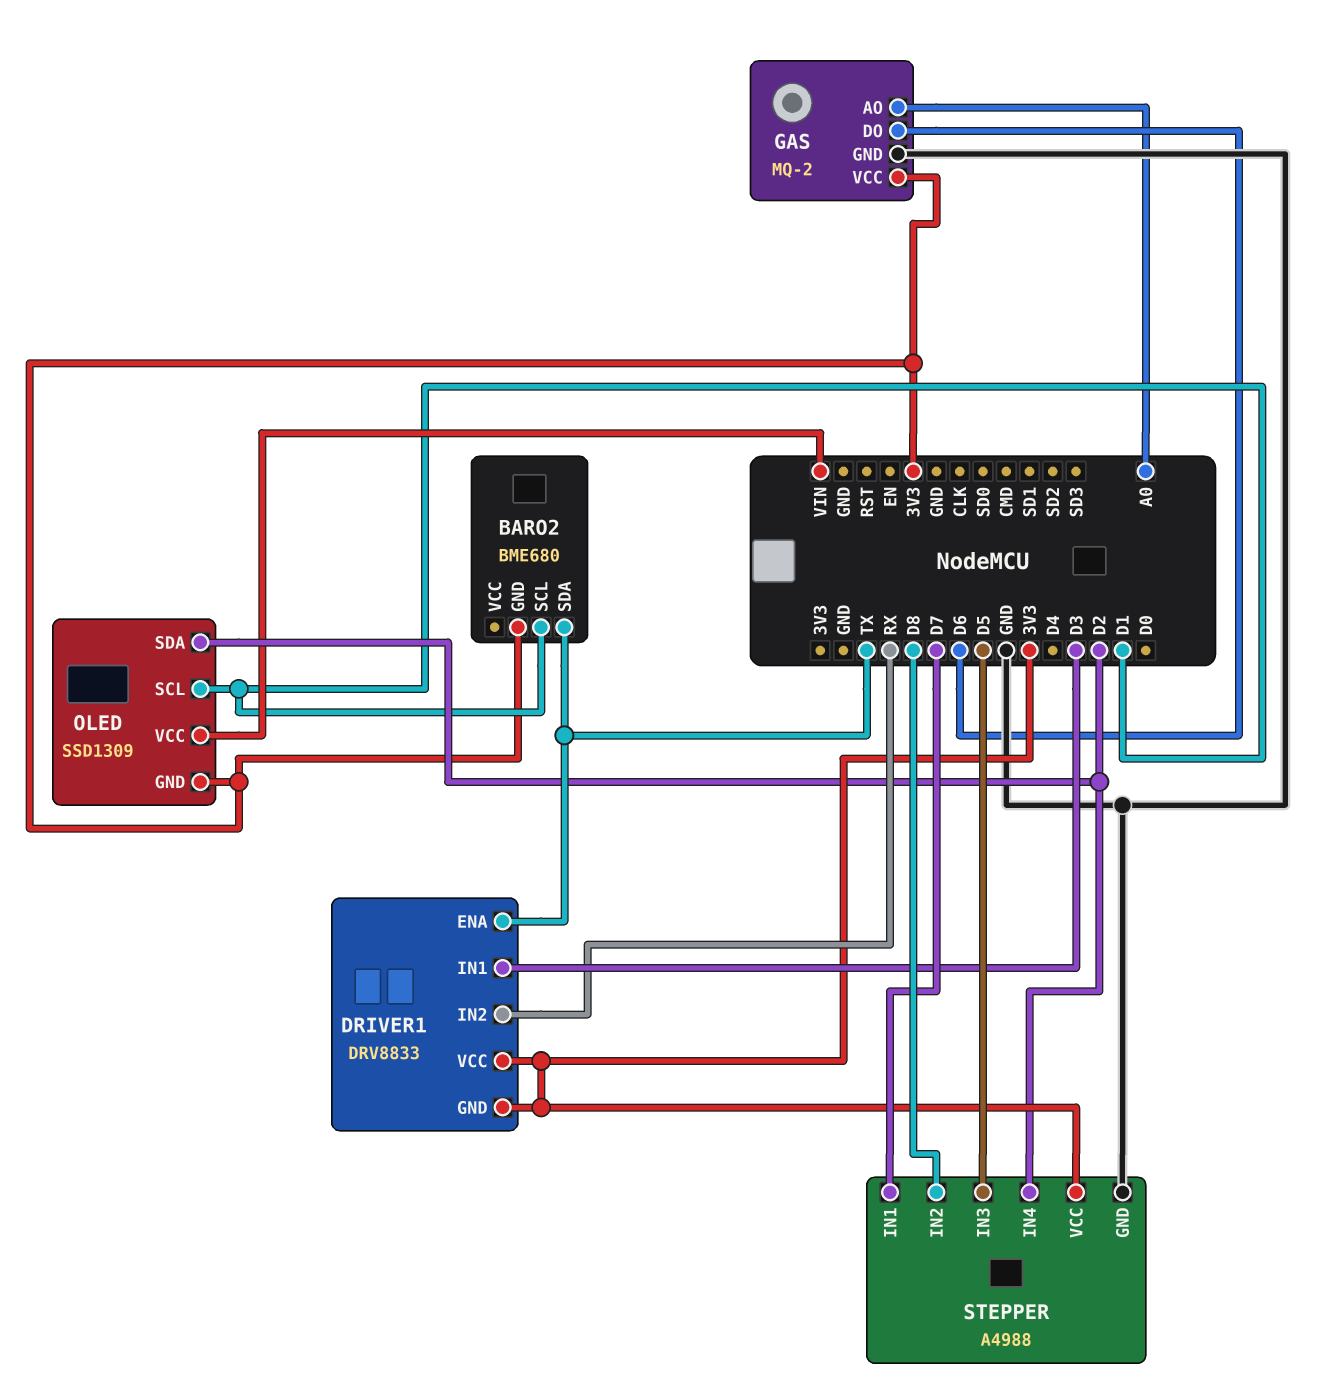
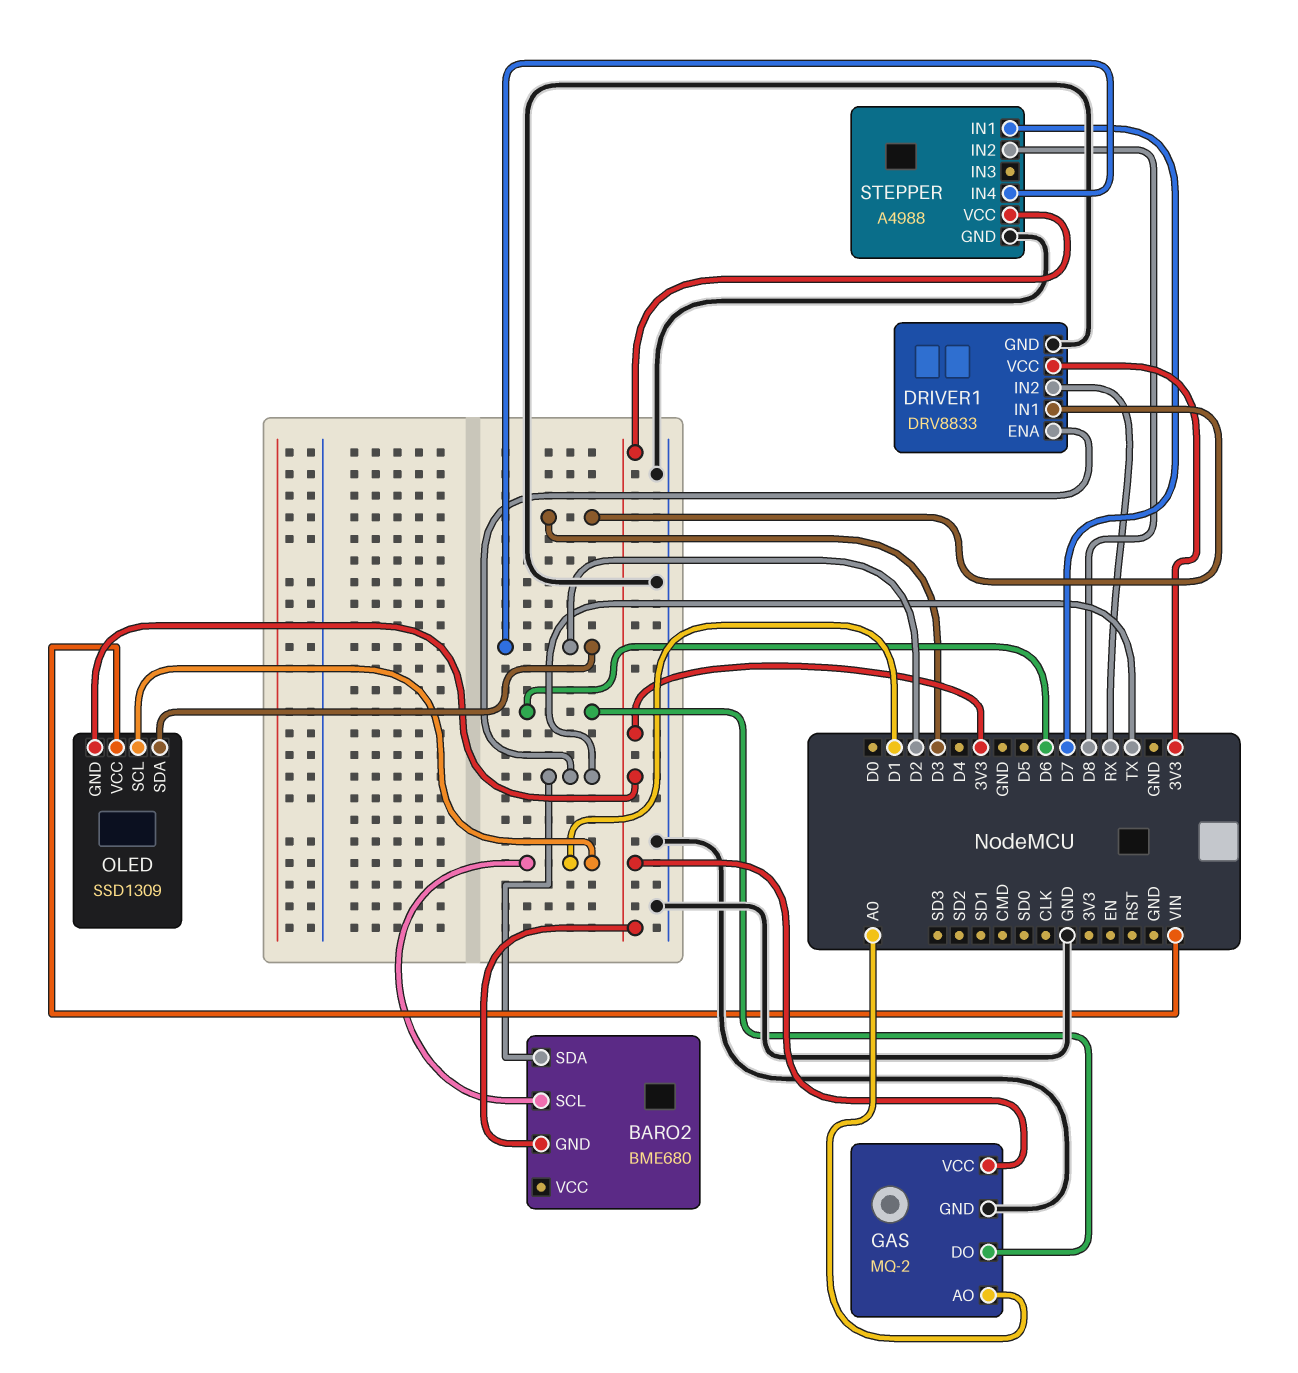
DRIVER1 pin GND: 3V3 -> GND
STEPPER pin IN3: D5 -> none

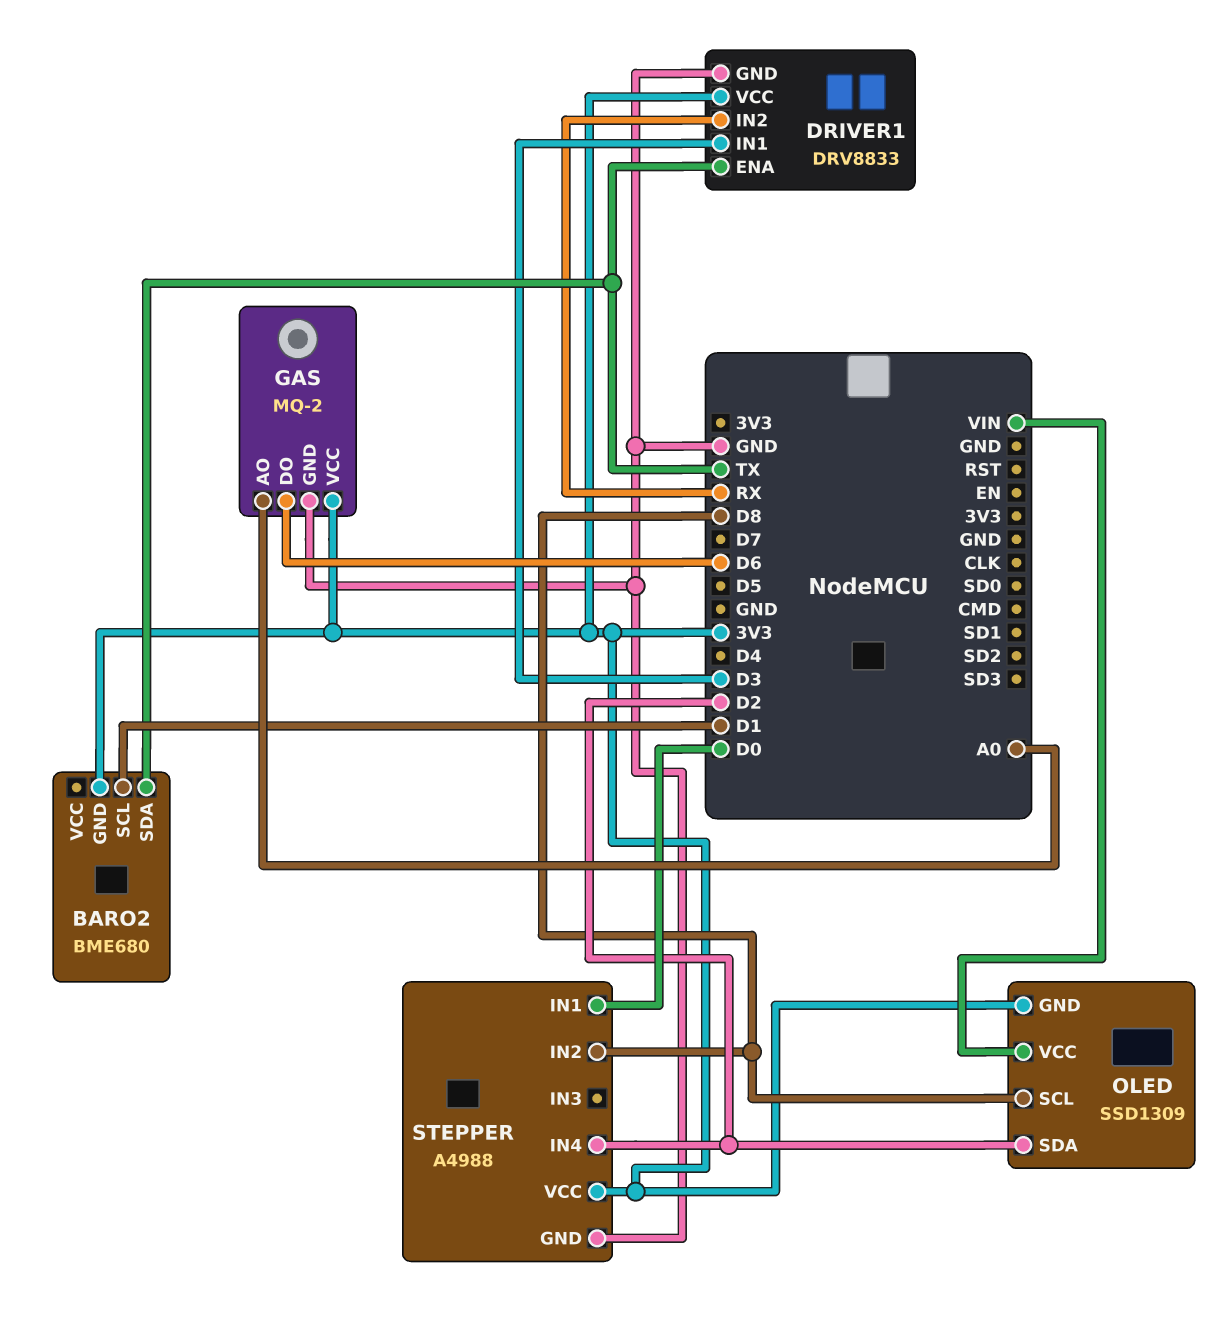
OLED pin SCL: D1 -> D8
STEPPER pin IN1: D7 -> D0

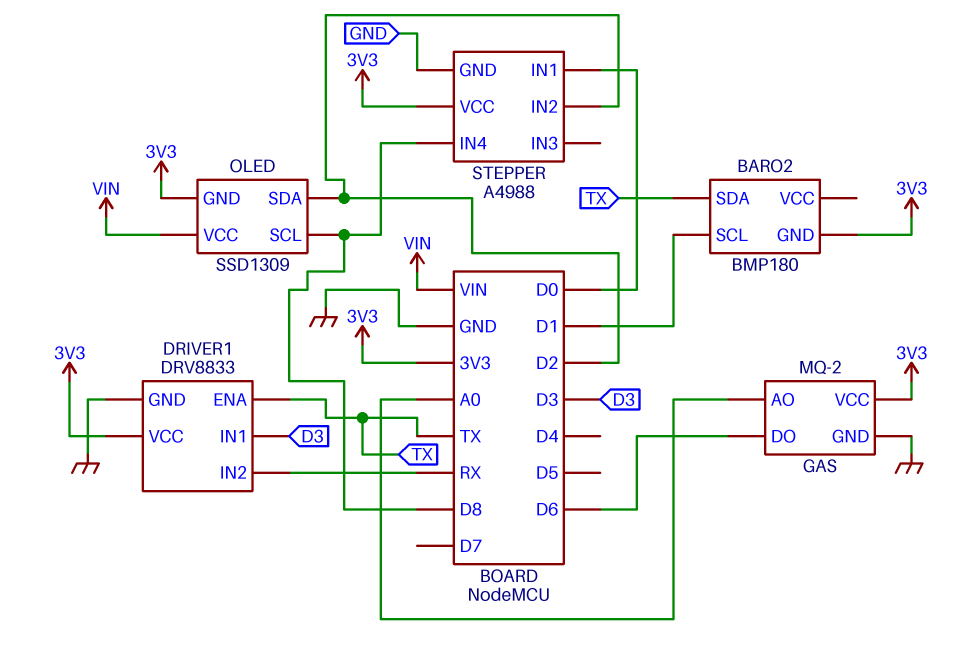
BARO2: BME680 -> BMP180
STEPPER pin IN2: D8 -> D2
STEPPER pin IN4: D2 -> D8

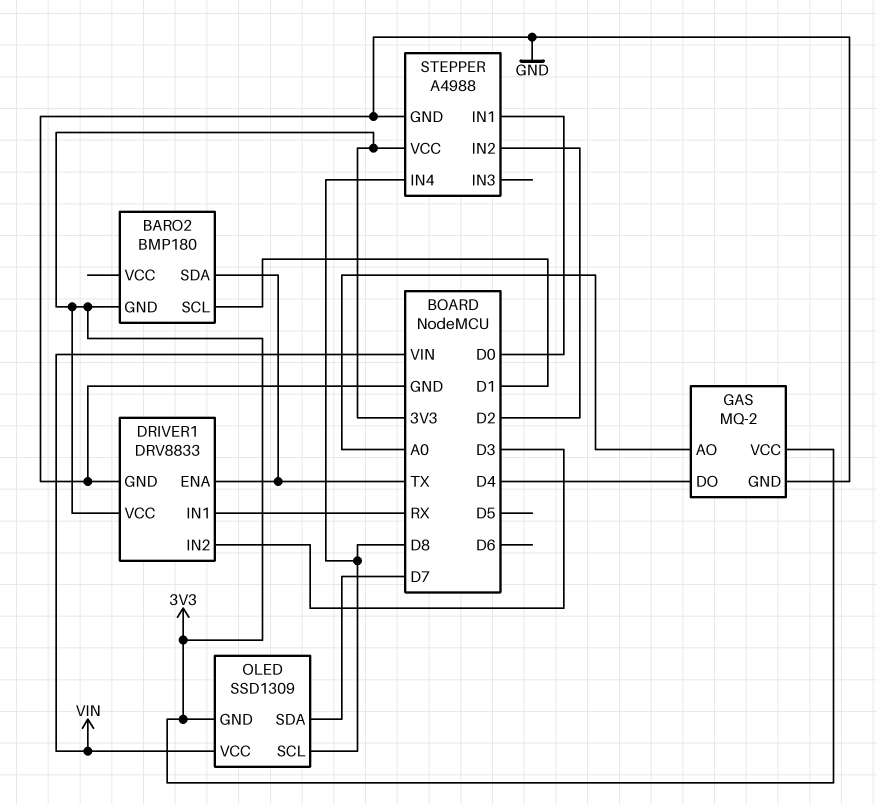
DRIVER1 pin IN1: D3 -> RX
DRIVER1 pin IN2: RX -> D3
GAS pin DO: D6 -> D4
OLED pin SDA: D2 -> D7

